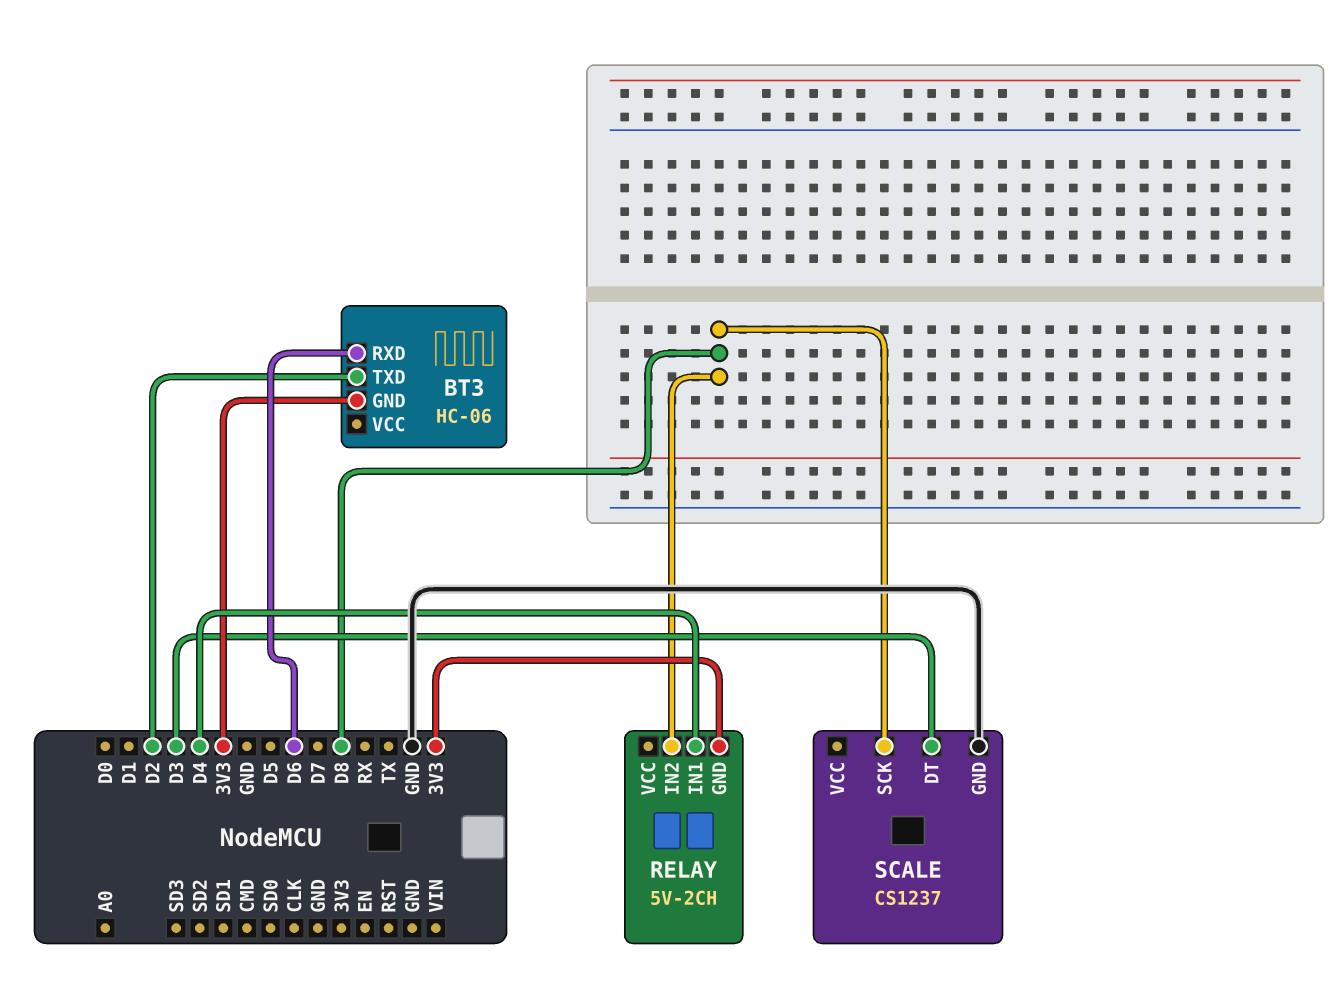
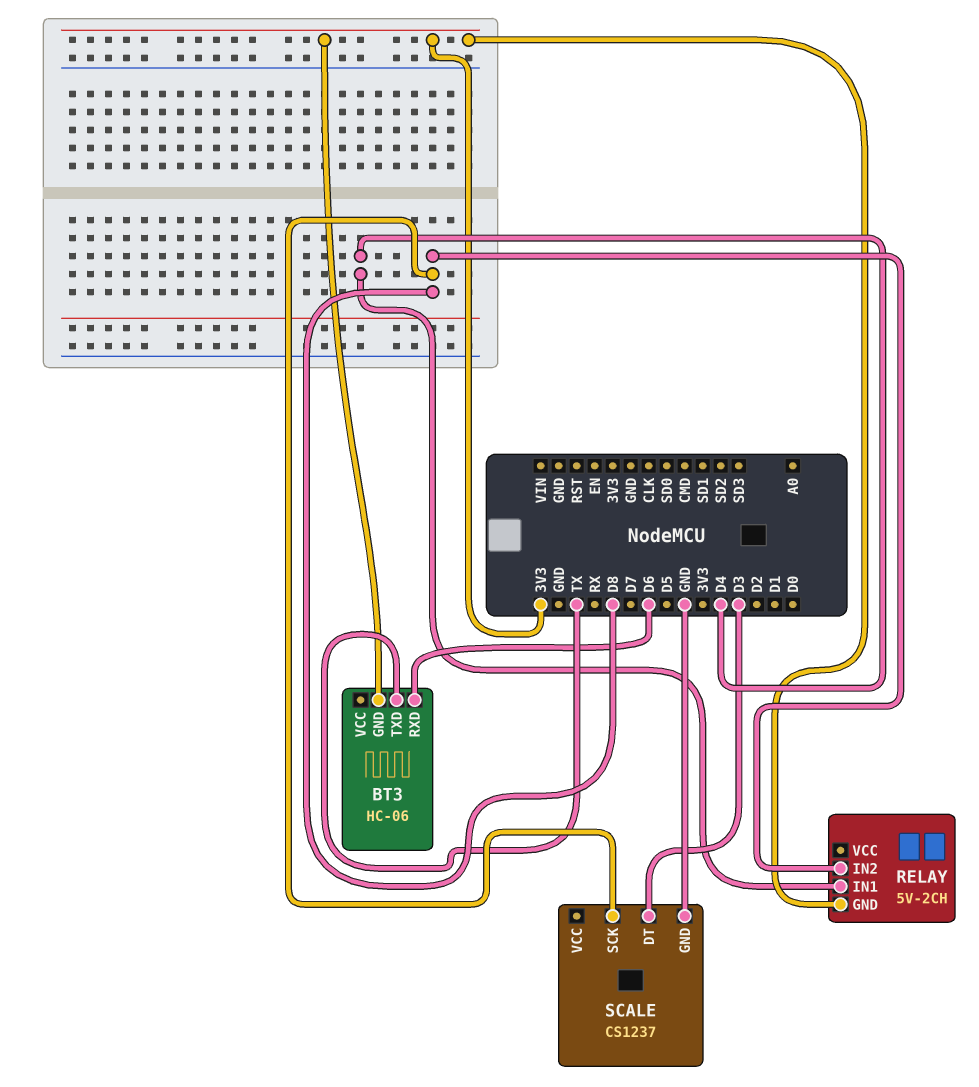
BT3 pin TXD: D2 -> TX

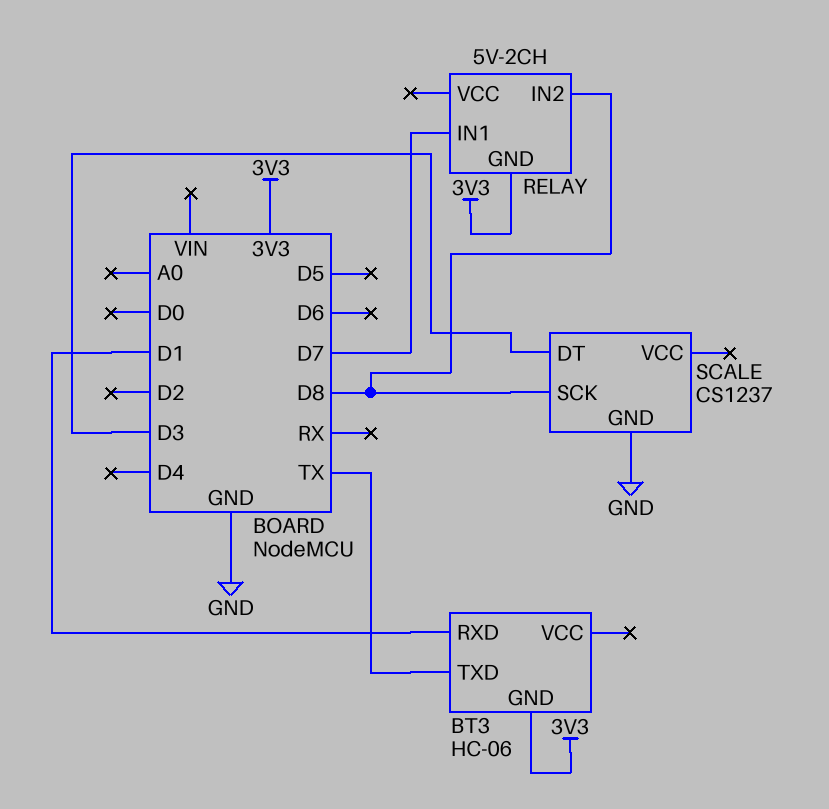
BT3 pin RXD: D6 -> D1
RELAY pin IN1: D4 -> D7

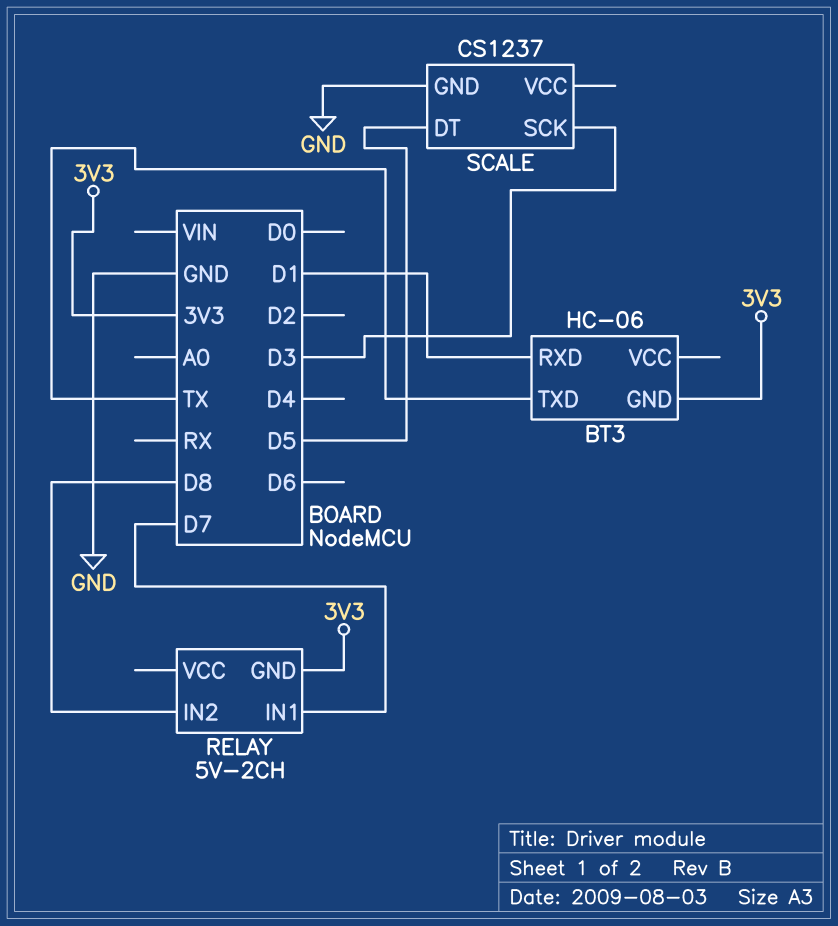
SCALE pin DT: D3 -> D5
SCALE pin SCK: D8 -> D3

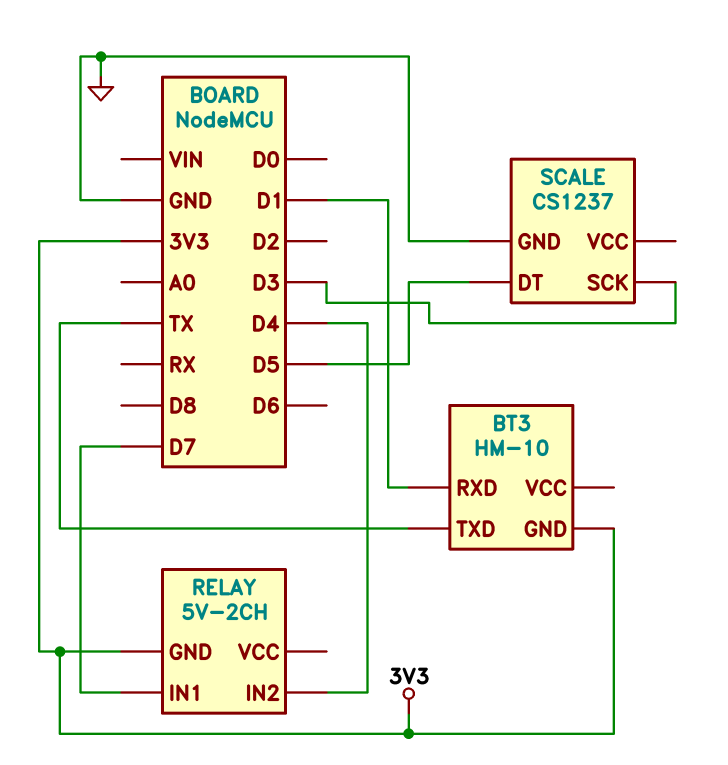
BT3: HC-06 -> HM-10
RELAY pin IN2: D8 -> D4

